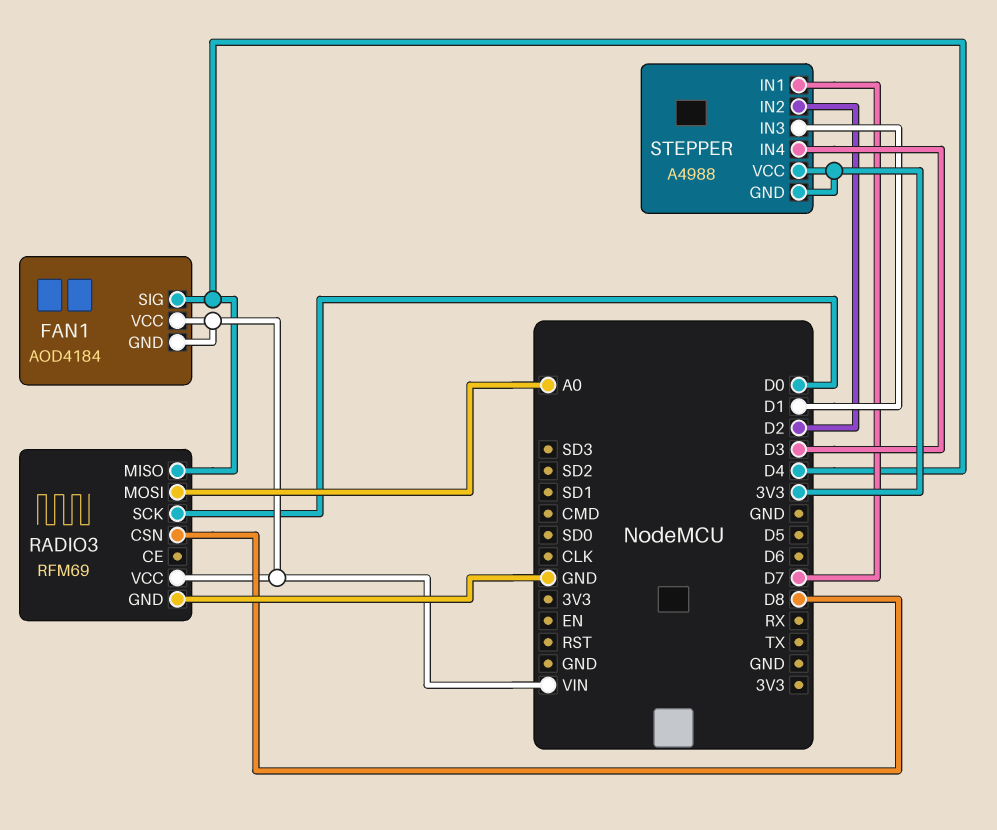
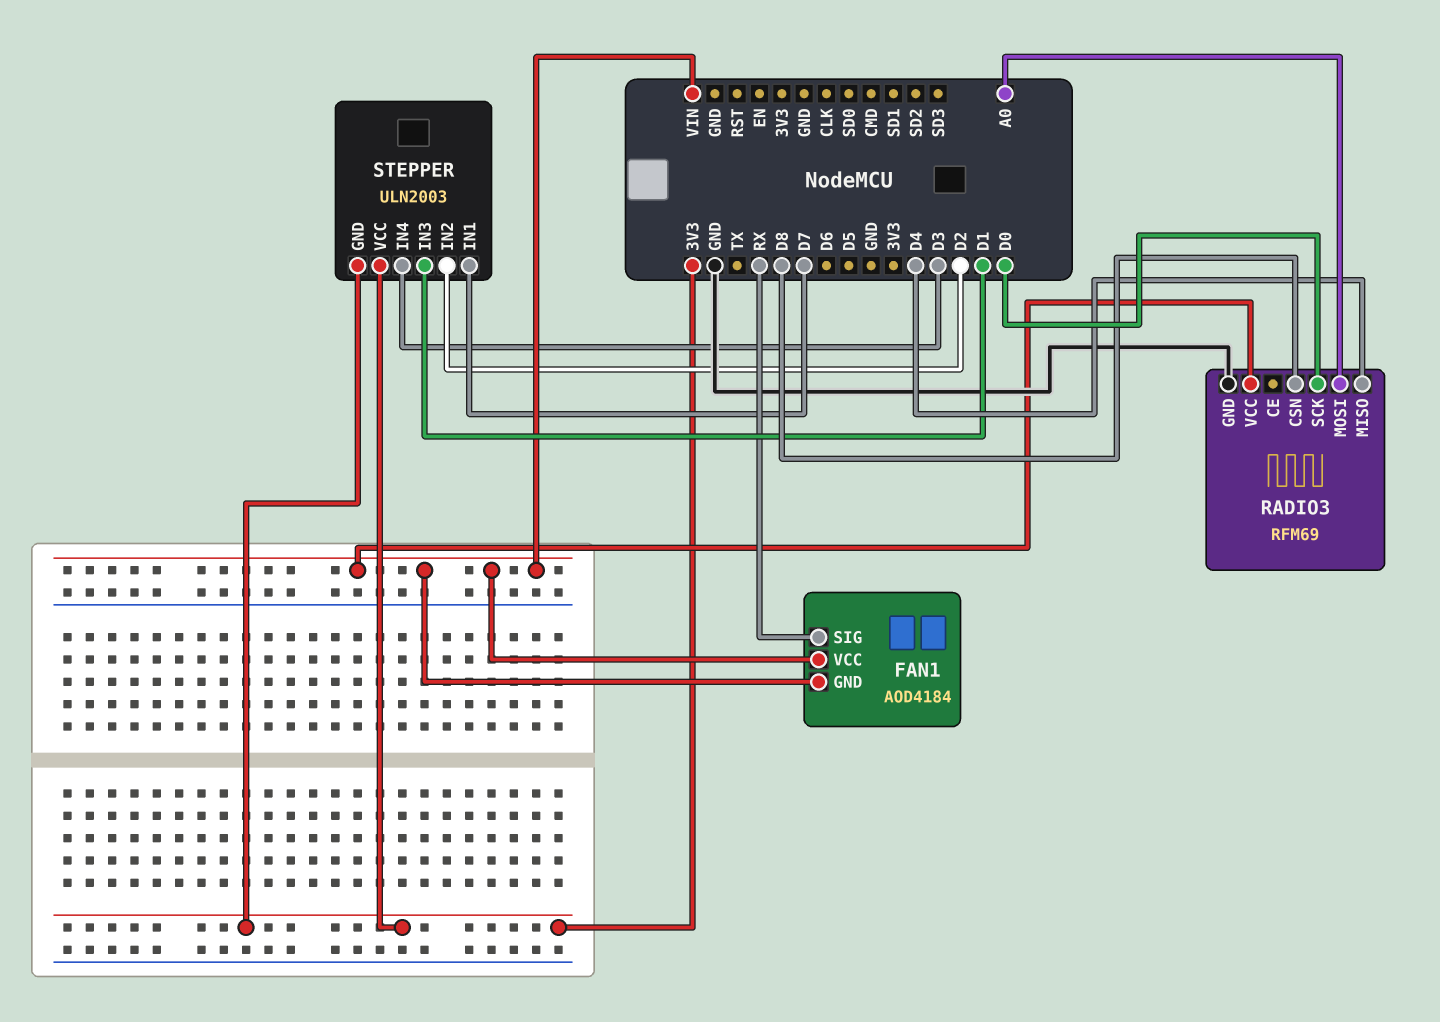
FAN1 pin SIG: D4 -> RX
STEPPER: A4988 -> ULN2003

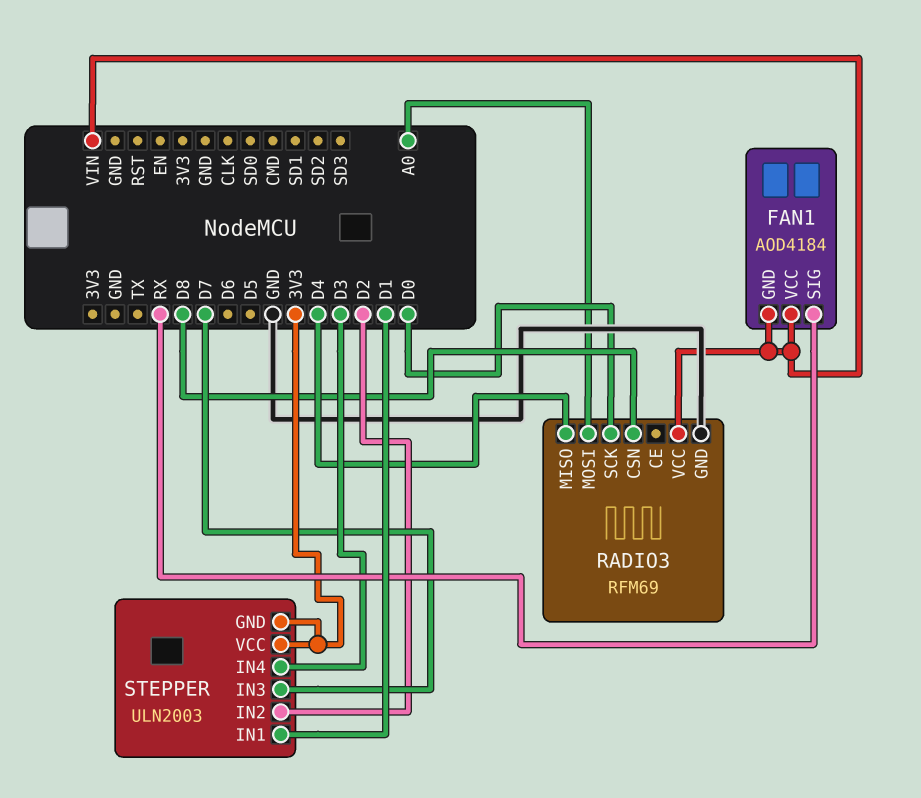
STEPPER pin IN1: D7 -> D1
STEPPER pin IN3: D1 -> D7

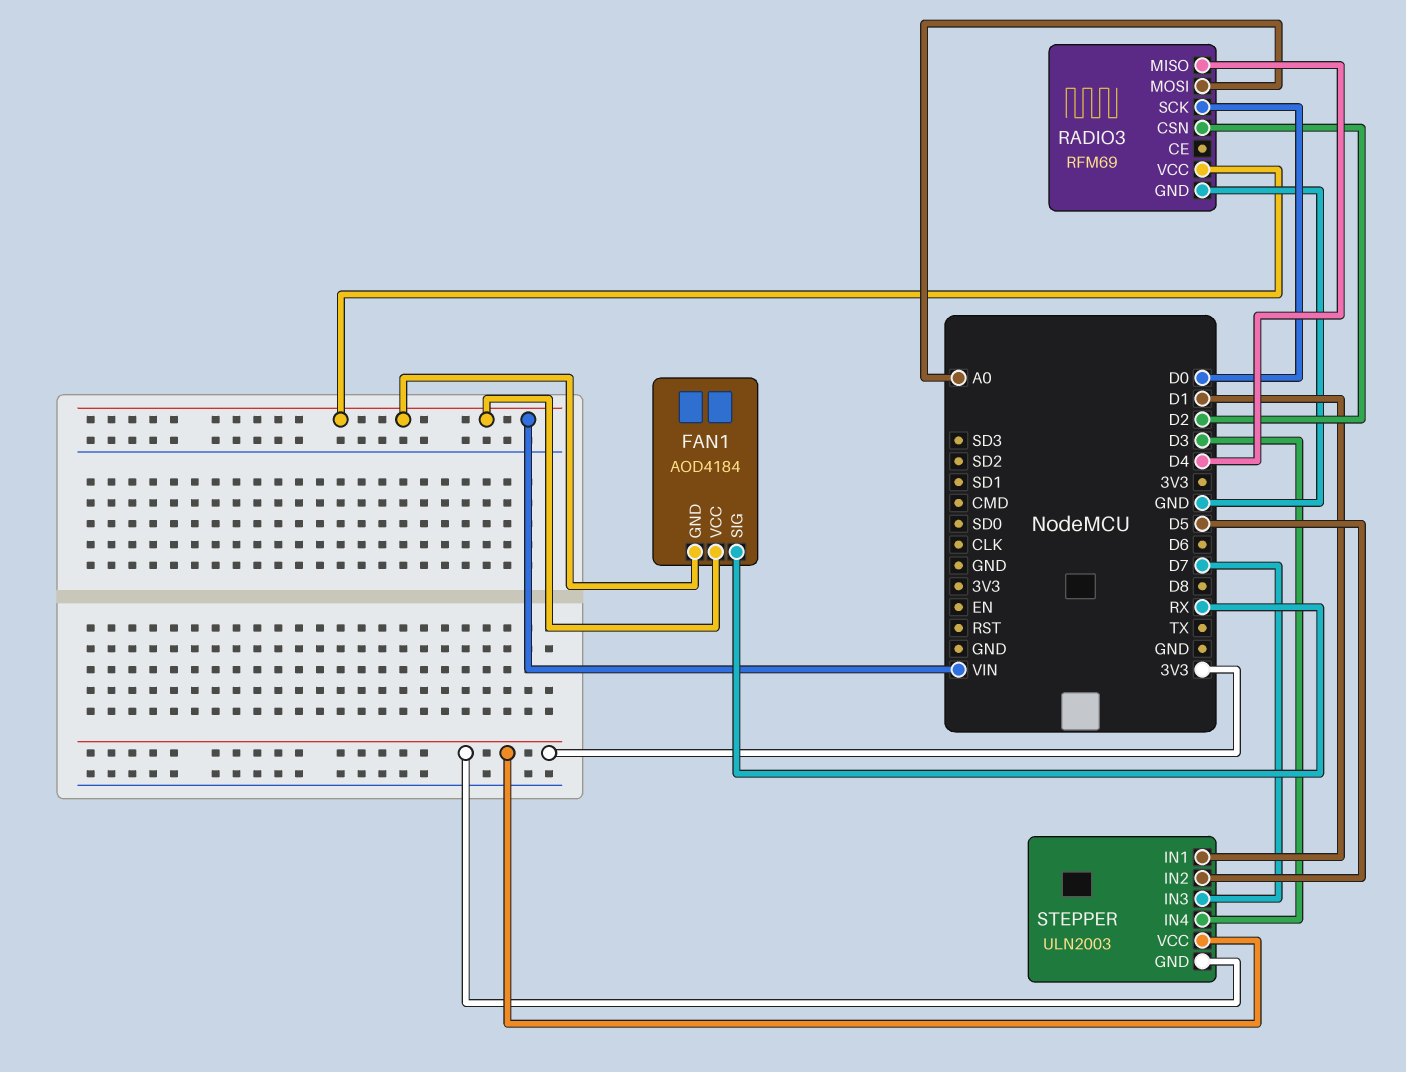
RADIO3 pin CSN: D8 -> D2
STEPPER pin IN2: D2 -> D5

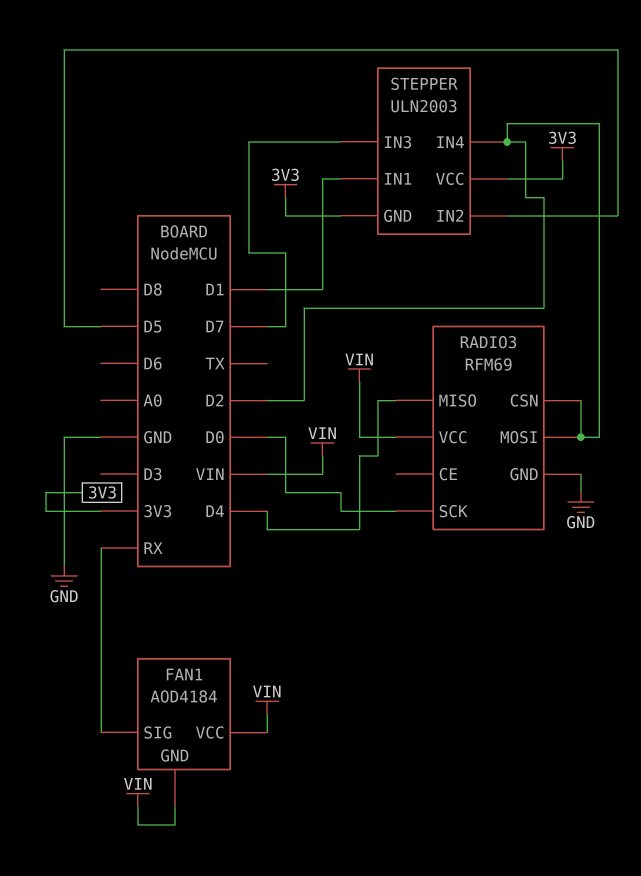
RADIO3 pin MOSI: A0 -> D2
STEPPER pin IN4: D3 -> D2

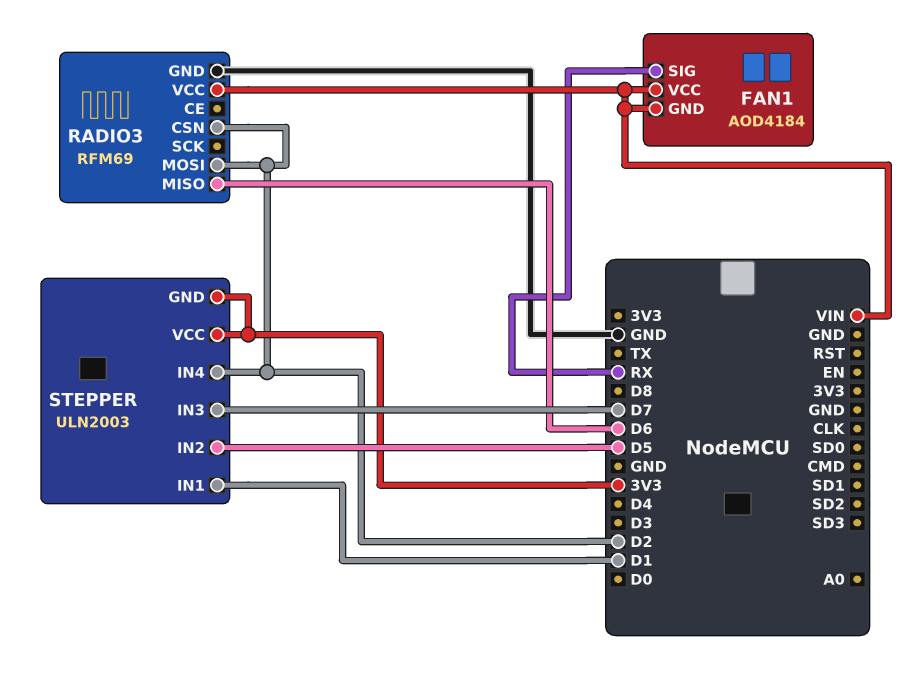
RADIO3 pin MISO: D4 -> D6
RADIO3 pin SCK: D0 -> none

